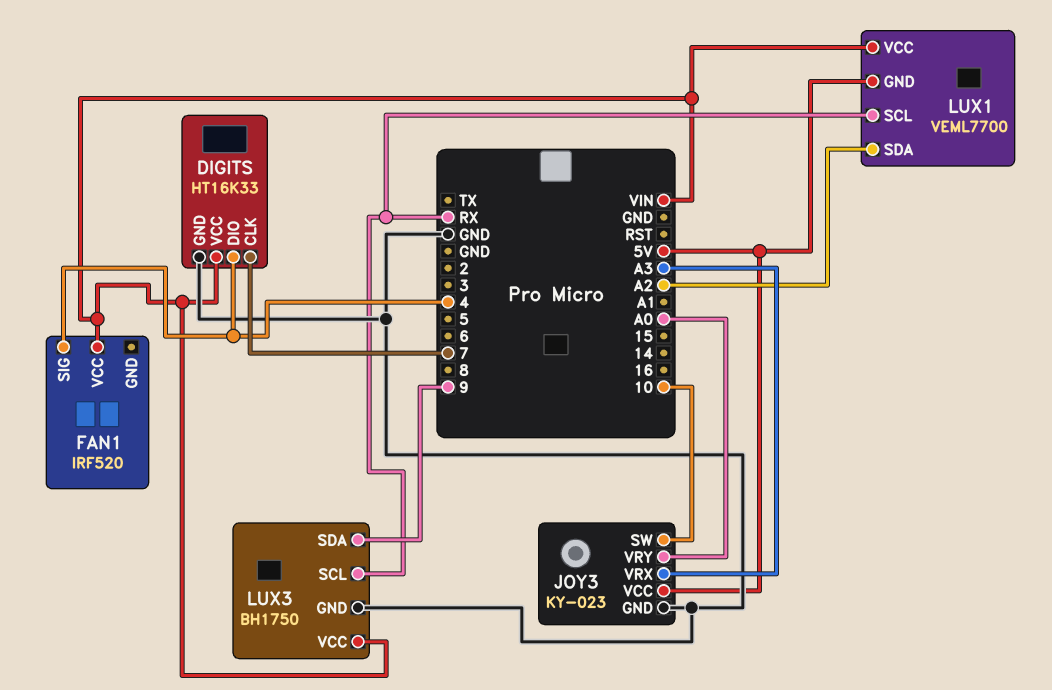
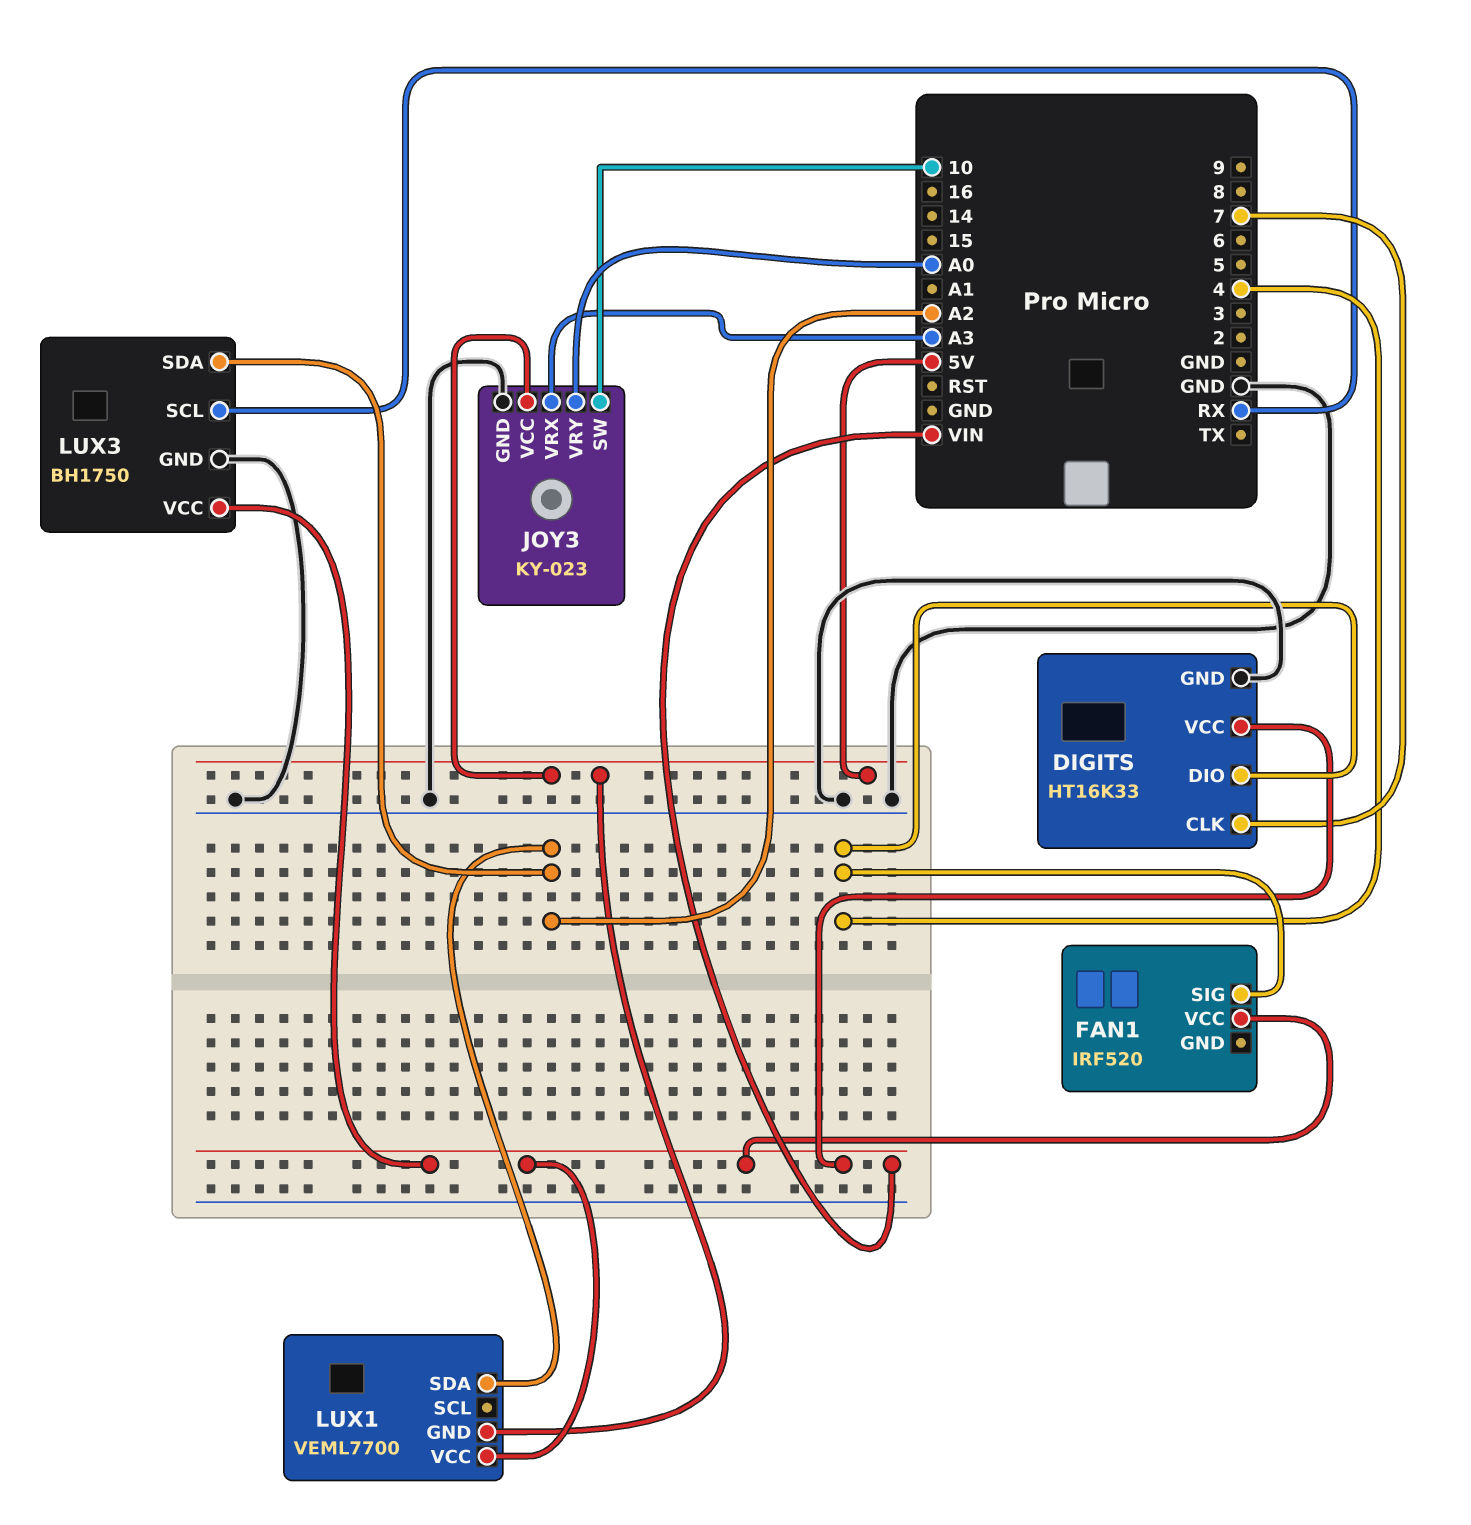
LUX1 pin SCL: RX -> none
LUX3 pin SDA: 9 -> A2

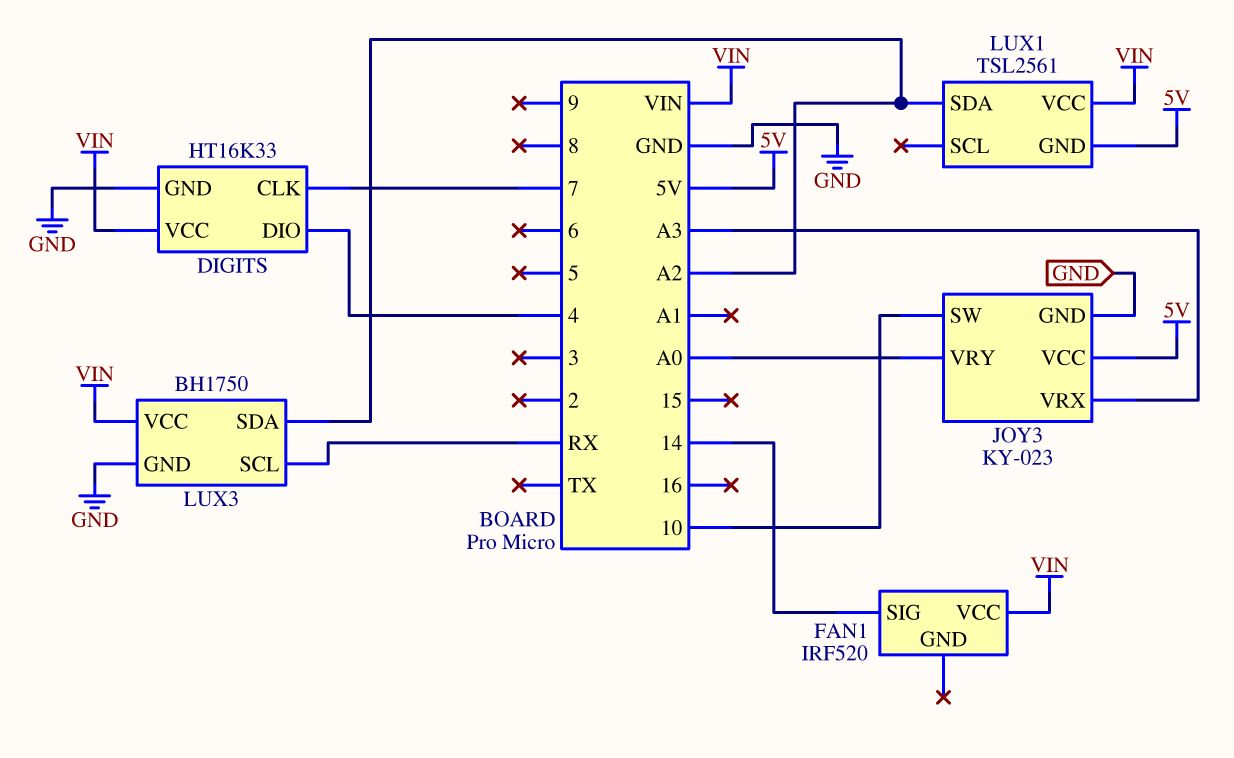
FAN1 pin SIG: 4 -> 14
LUX1: VEML7700 -> TSL2561

